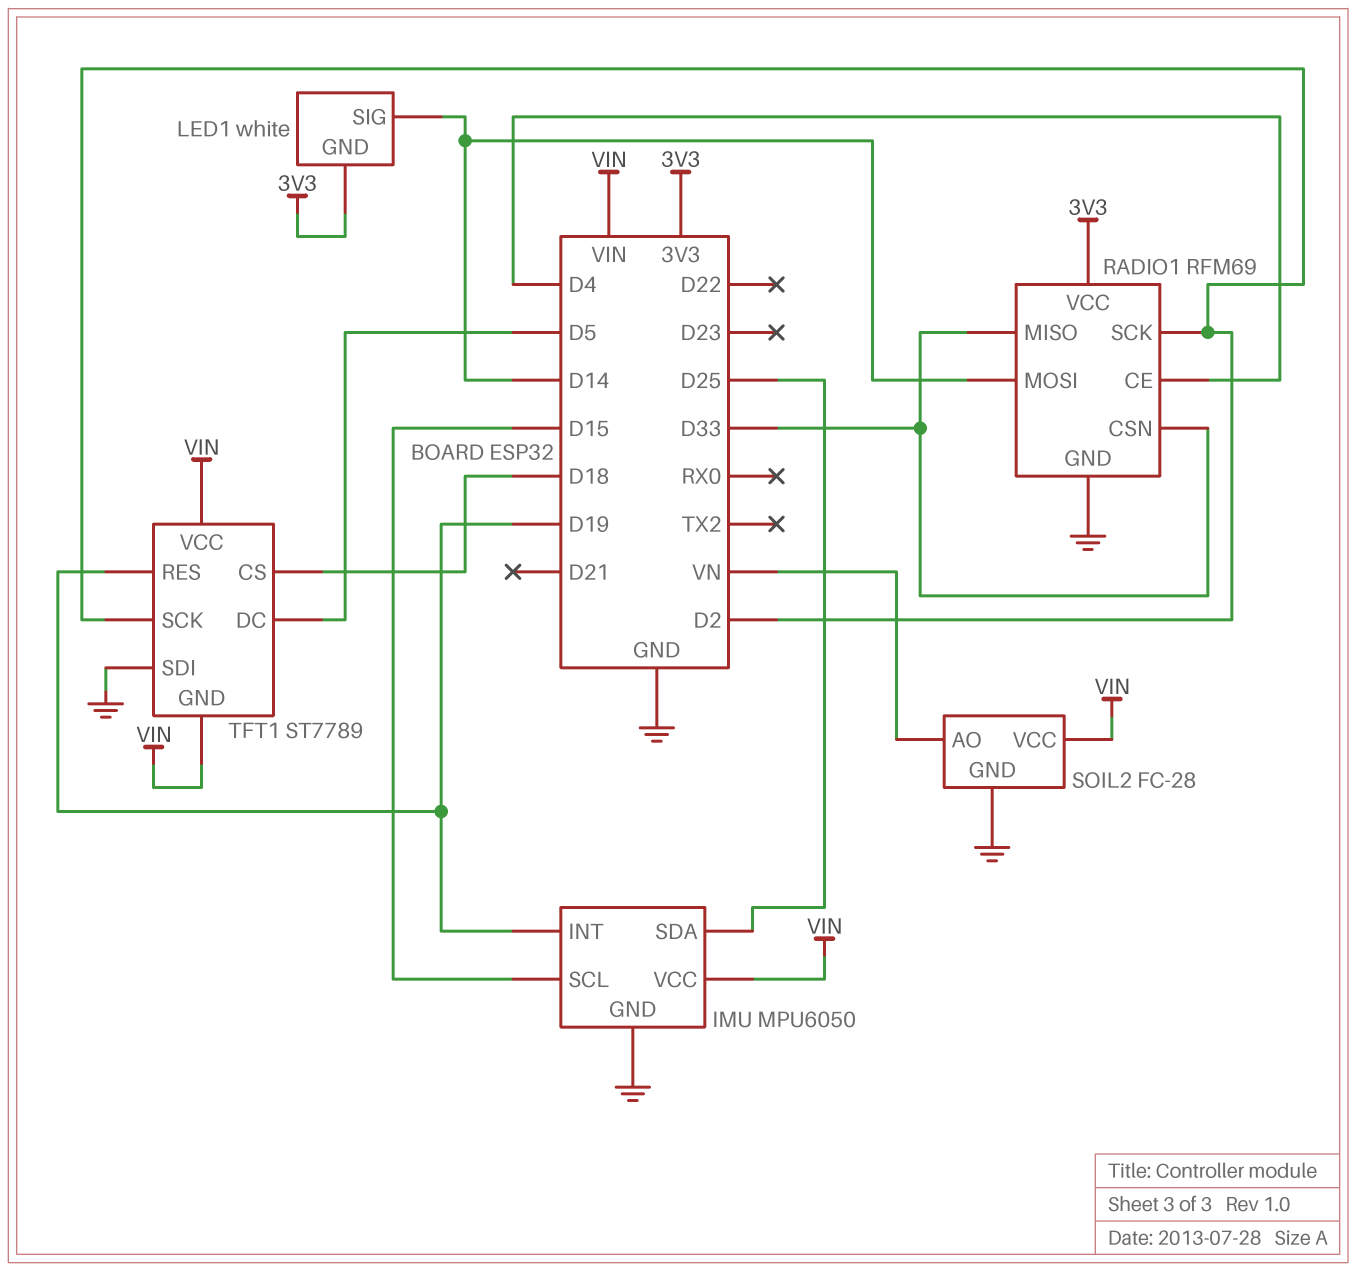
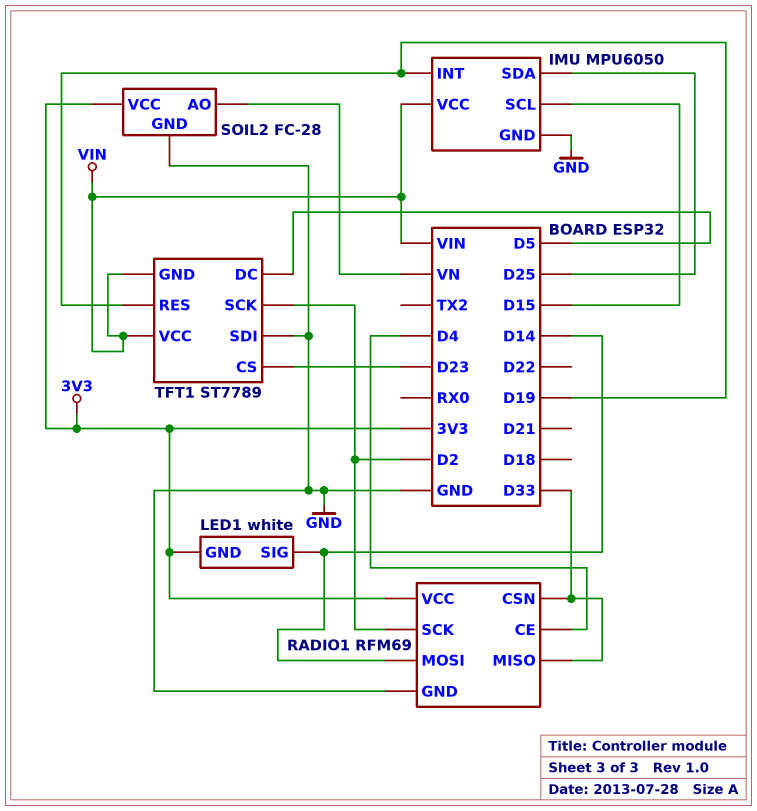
SOIL2 pin VCC: VIN -> 3V3
TFT1 pin CS: D18 -> D23

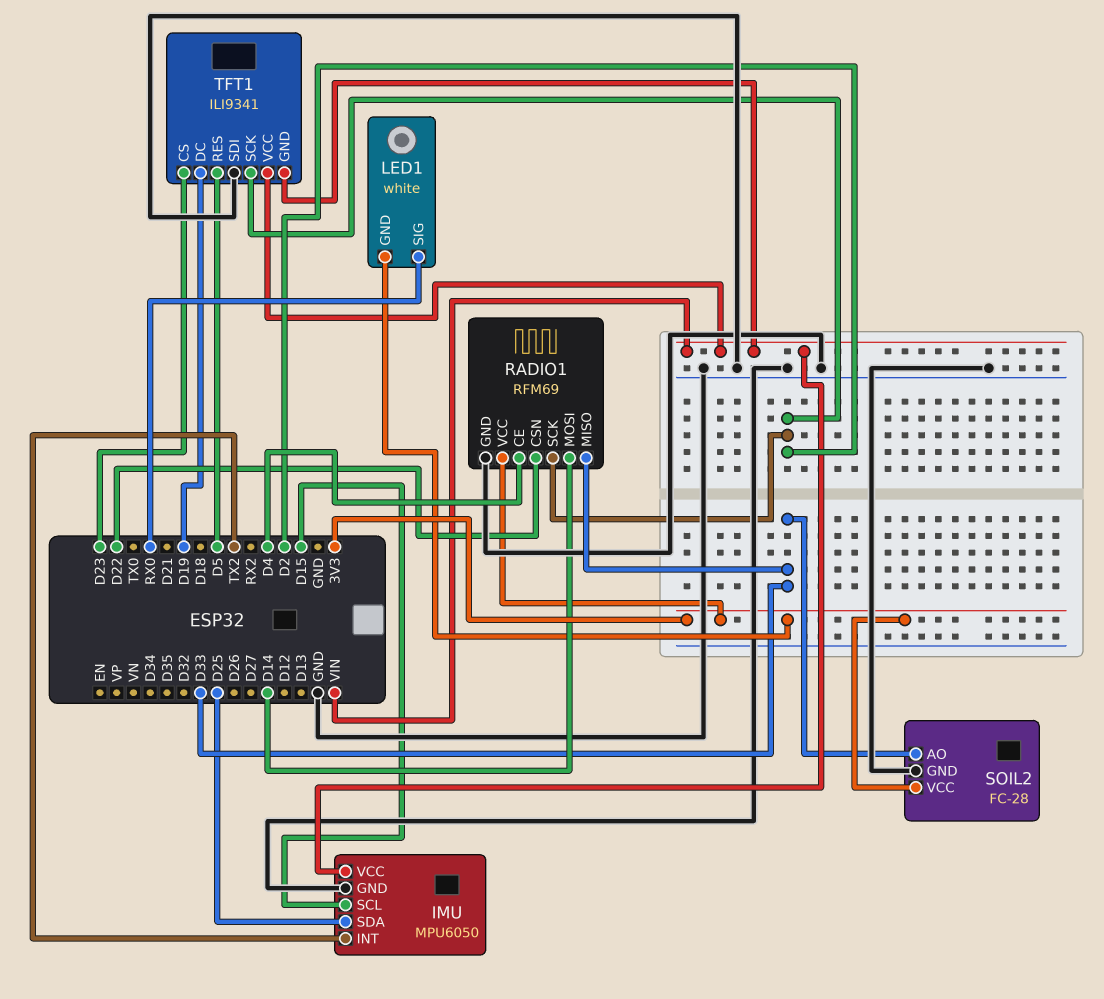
IMU pin INT: D19 -> TX2
LED1 pin SIG: D14 -> RX0
RADIO1 pin CSN: D33 -> D22
SOIL2 pin AO: VN -> D33
TFT1: ST7789 -> ILI9341
TFT1 pin DC: D5 -> D19
TFT1 pin RES: D19 -> D5

